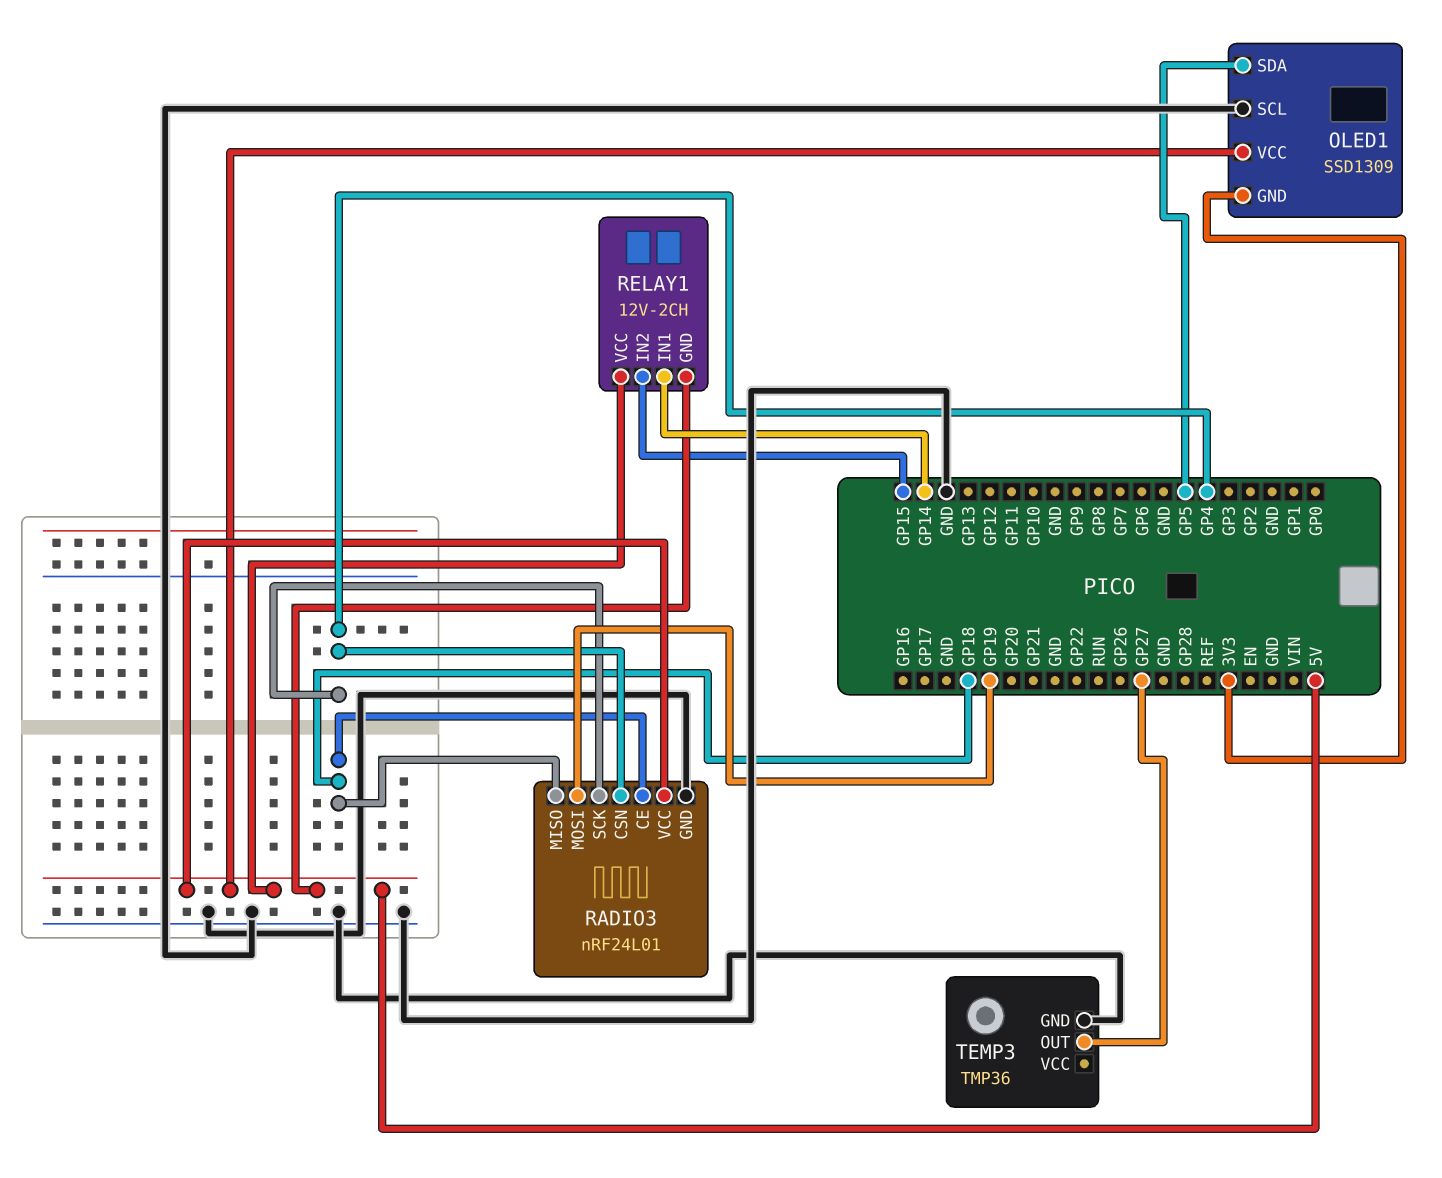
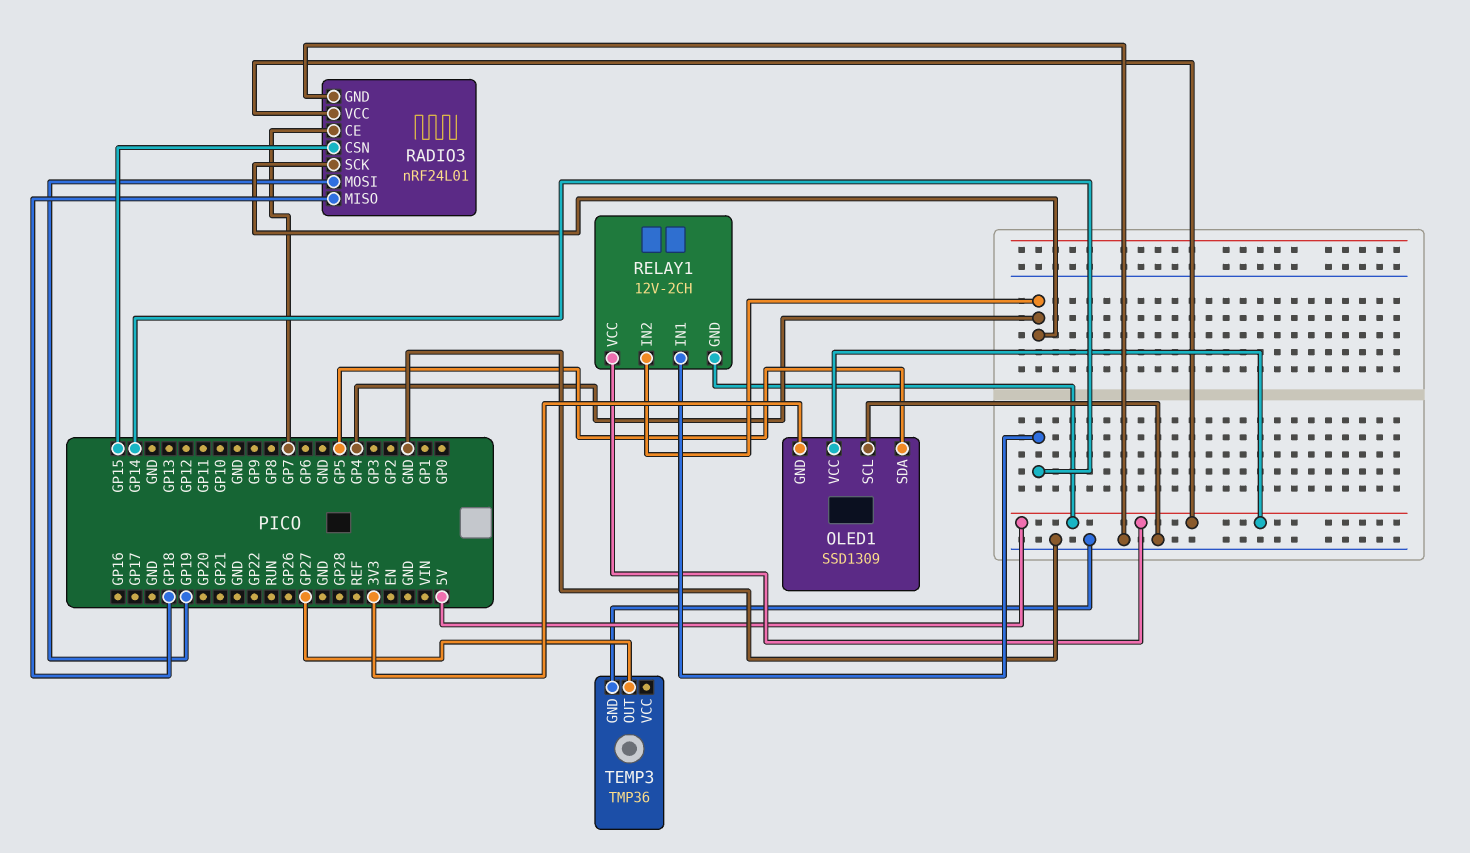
RADIO3 pin CE: GP18 -> GP7
RADIO3 pin CSN: GP4 -> GP15
RELAY1 pin IN2: GP15 -> GP4

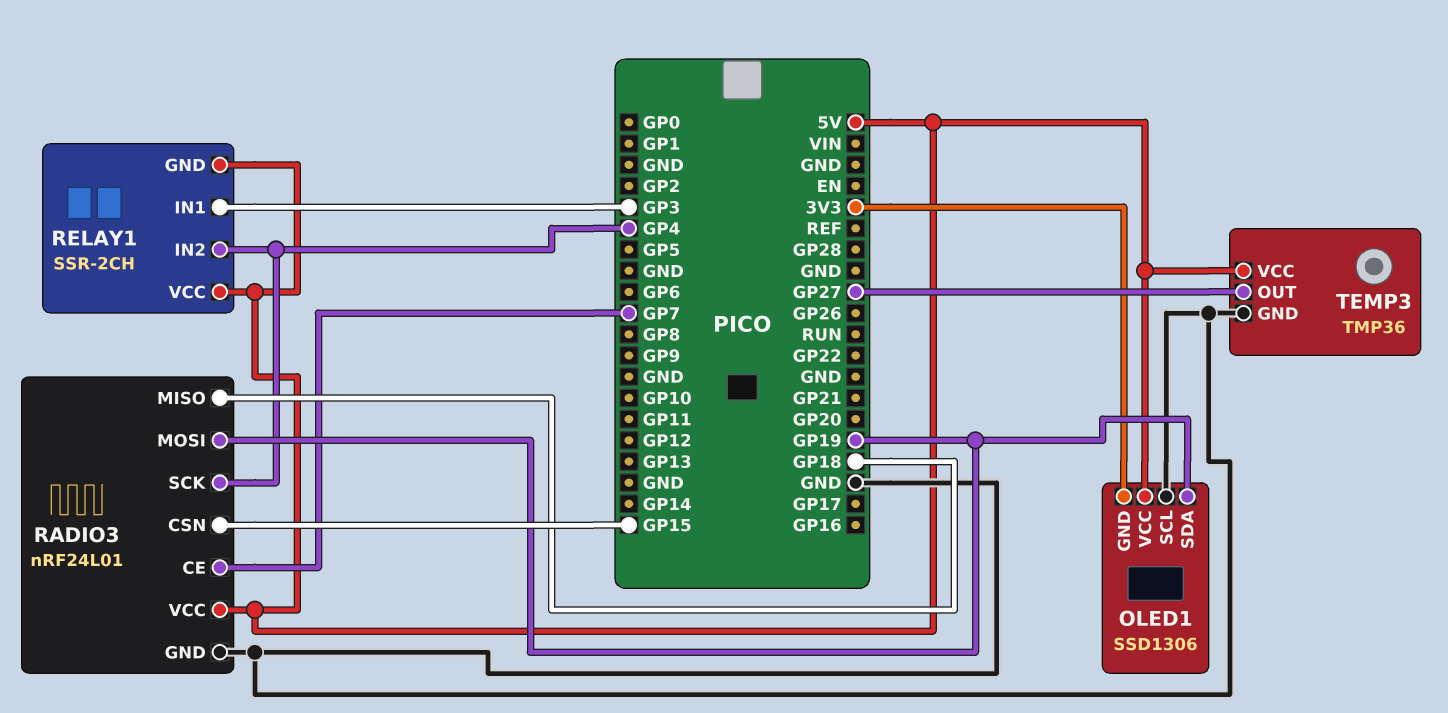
OLED1: SSD1309 -> SSD1306
OLED1 pin SDA: GP5 -> GP19
RELAY1: 12V-2CH -> SSR-2CH
RELAY1 pin IN1: GP14 -> GP3
TEMP3 pin VCC: none -> 5V

